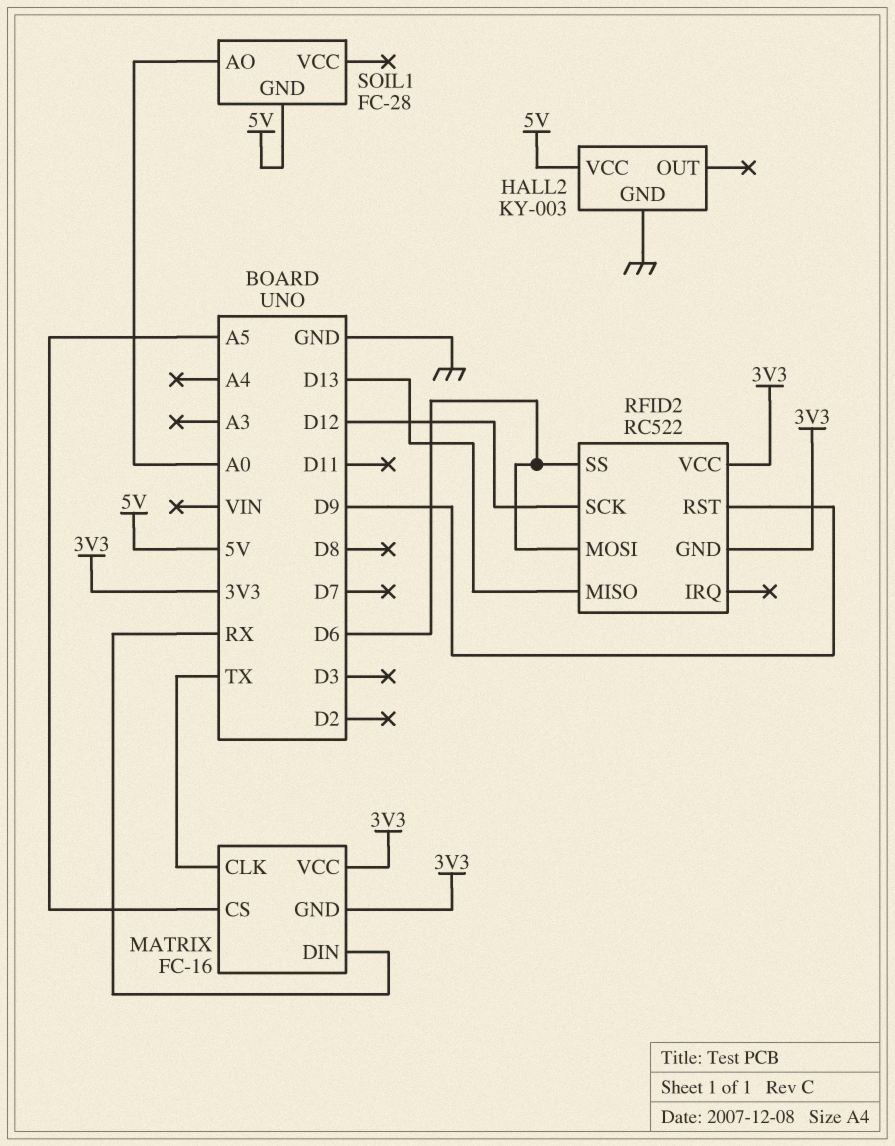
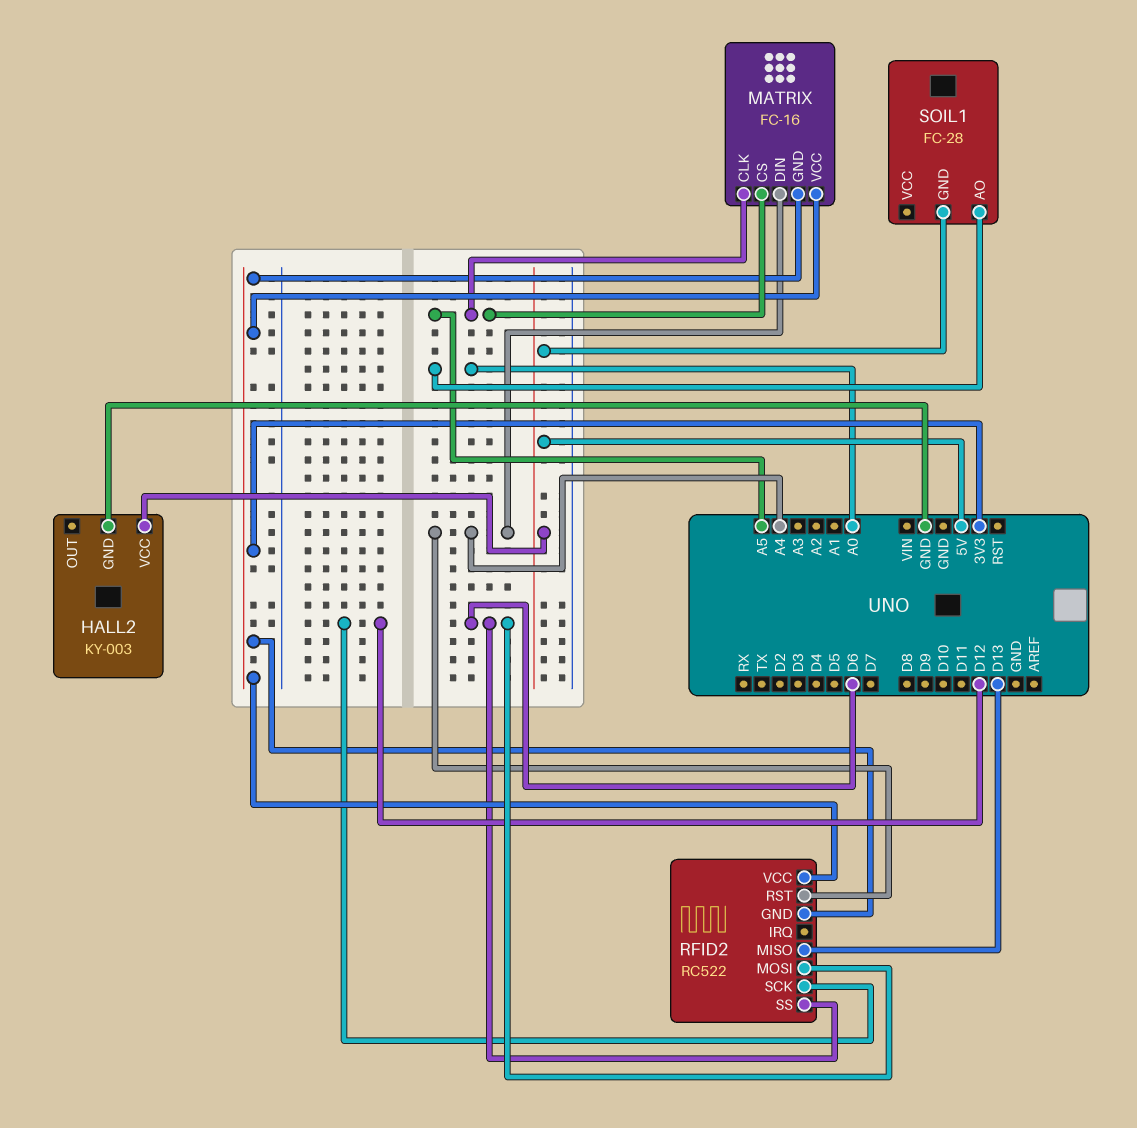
MATRIX pin CLK: TX -> A5
MATRIX pin DIN: RX -> A4
RFID2 pin RST: D9 -> A4

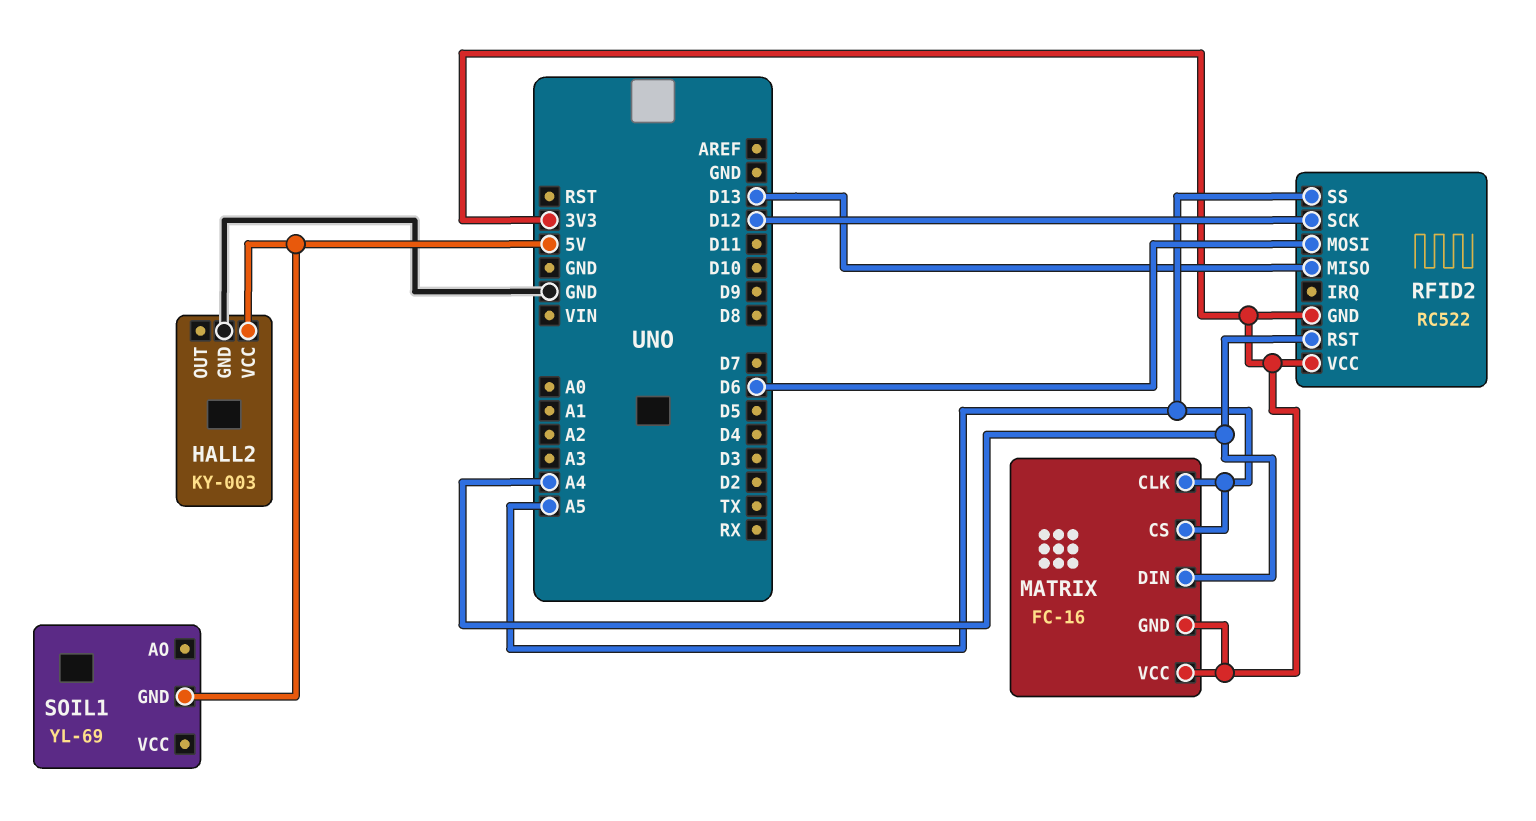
RFID2 pin SS: D6 -> A5
SOIL1: FC-28 -> YL-69
SOIL1 pin AO: A0 -> none

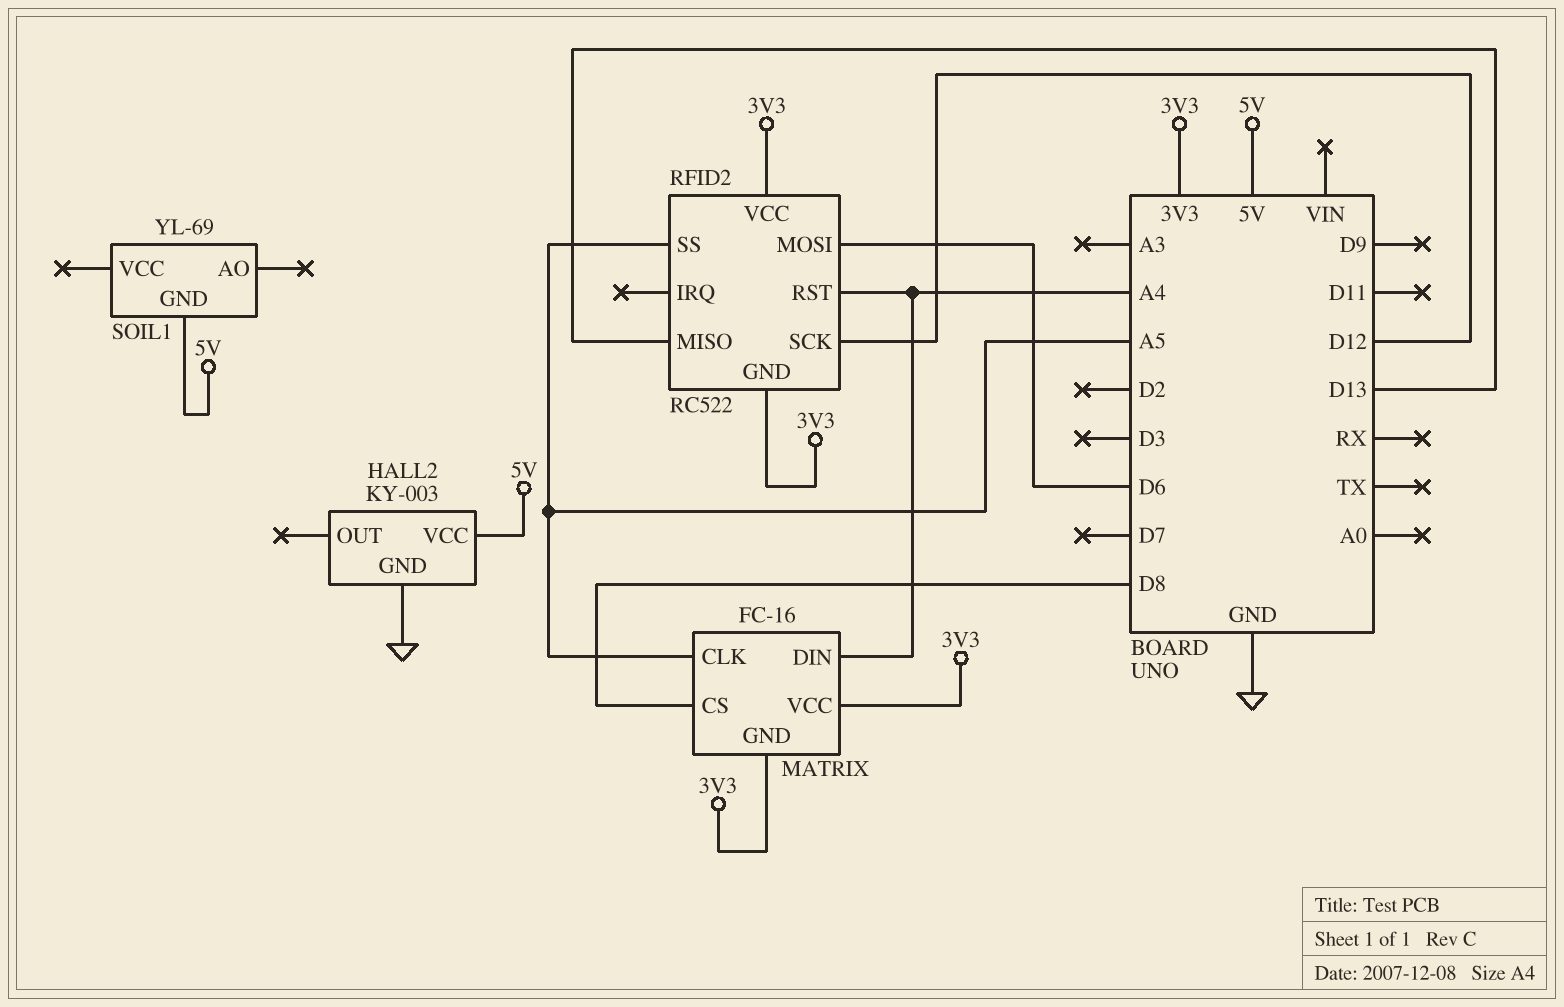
MATRIX pin CS: A5 -> D8

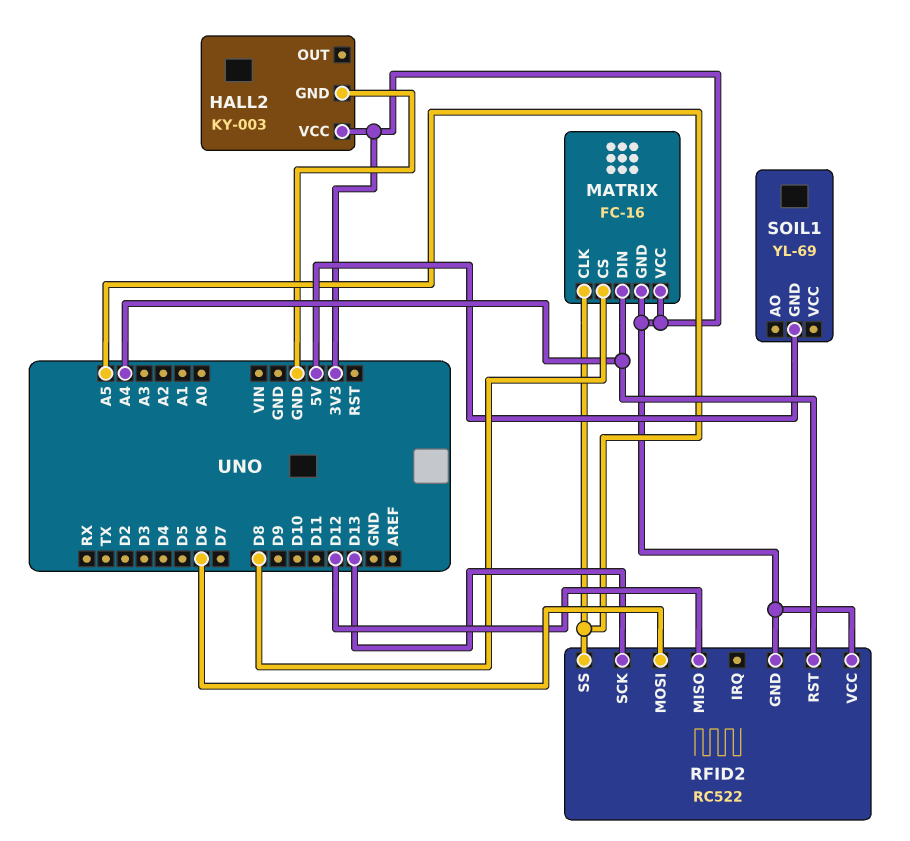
HALL2 pin VCC: 5V -> 3V3
RFID2 pin MISO: D13 -> D12
RFID2 pin SCK: D12 -> D13

